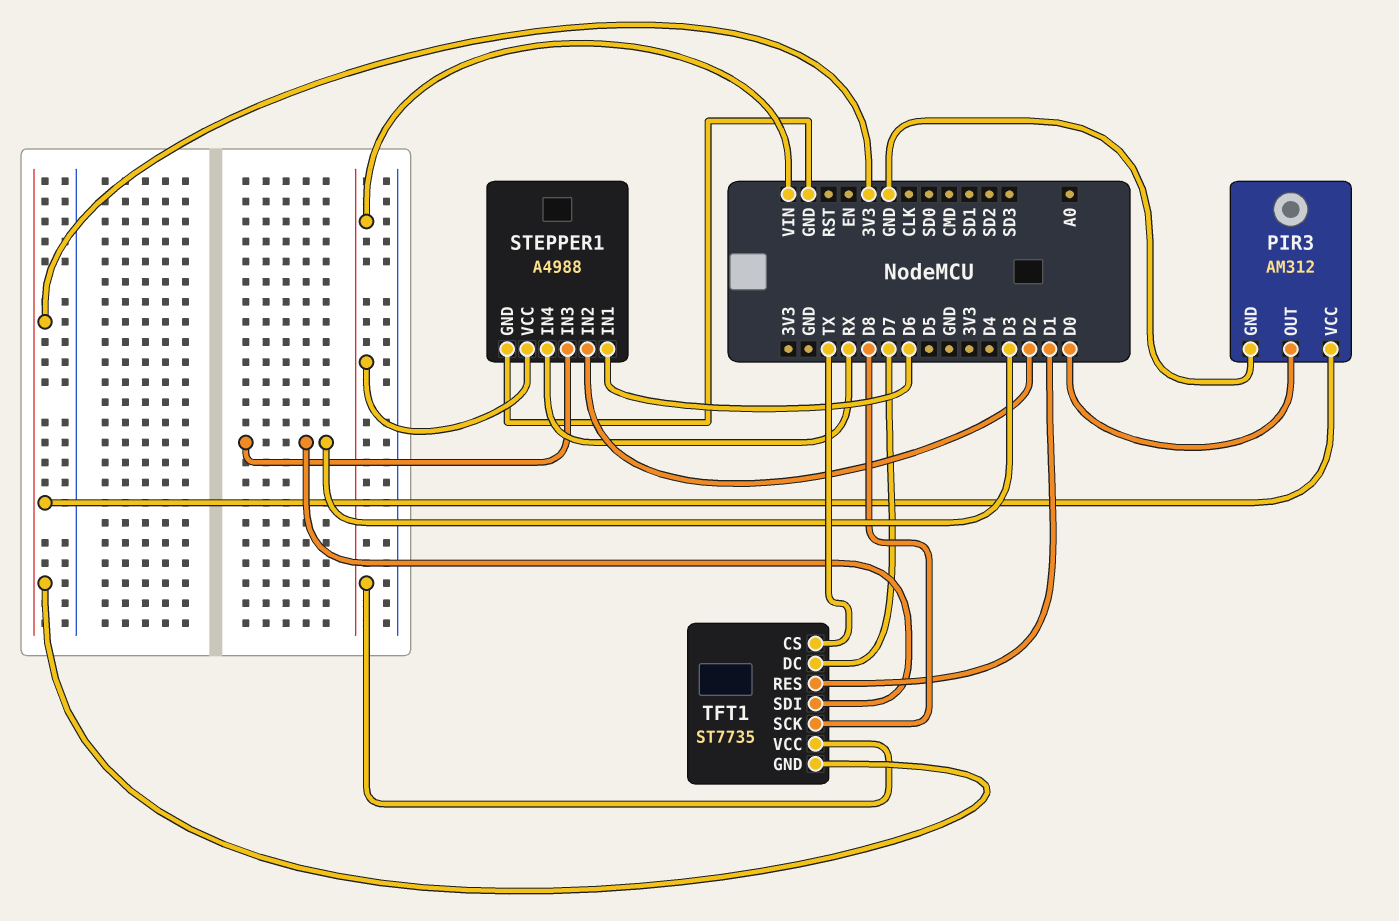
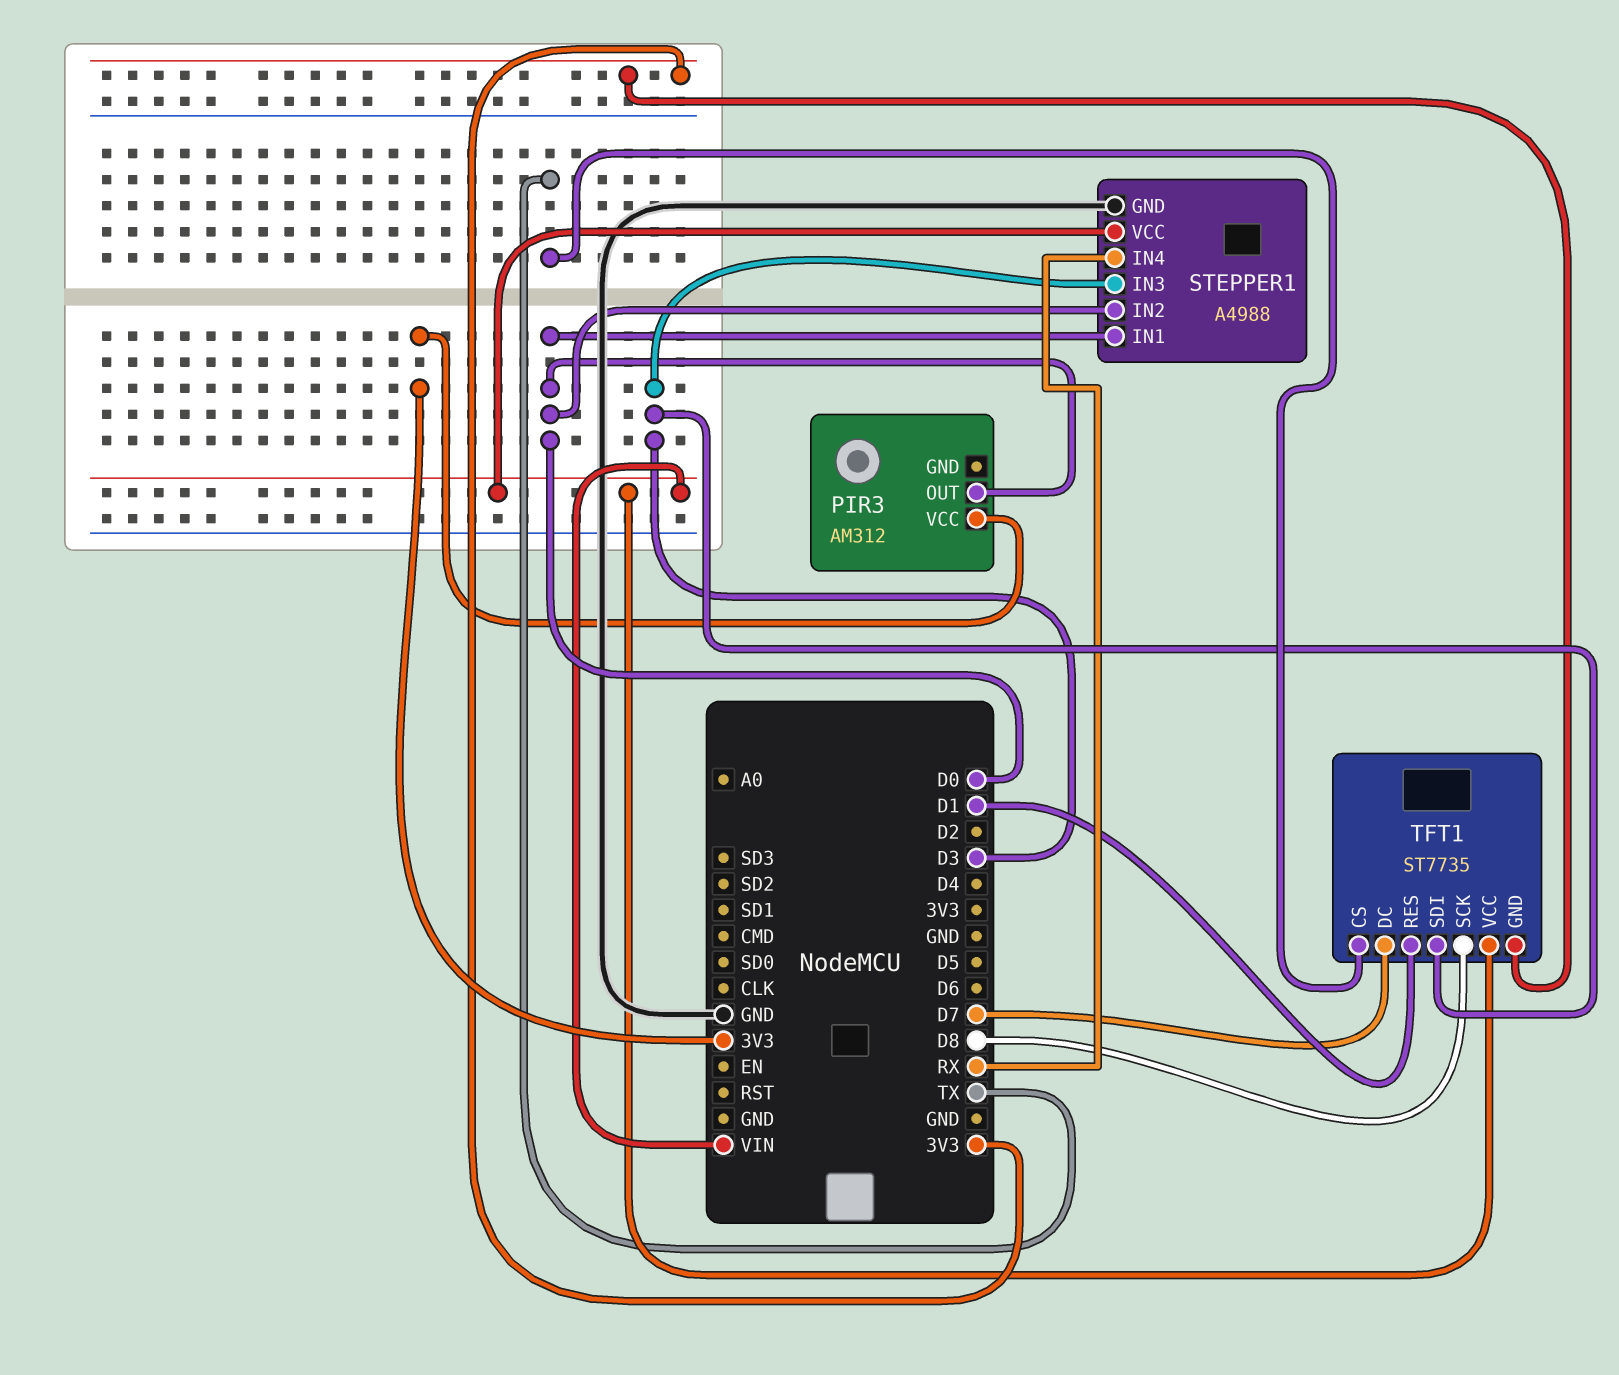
PIR3 pin GND: GND -> none
STEPPER1 pin IN1: D6 -> D0
STEPPER1 pin IN2: D2 -> D0

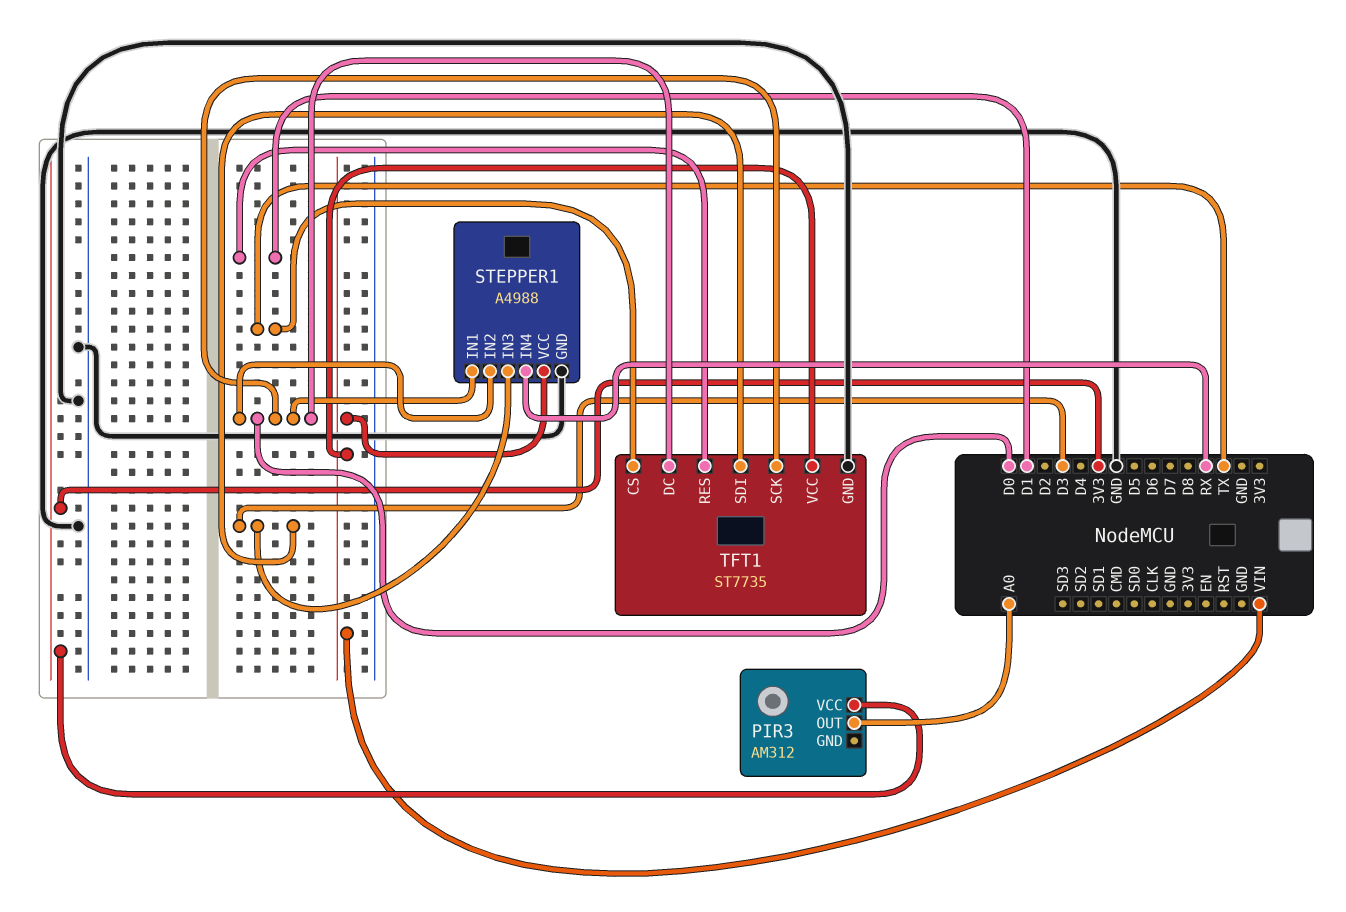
PIR3 pin OUT: D0 -> A0
TFT1 pin DC: D7 -> D0
TFT1 pin GND: 3V3 -> GND
TFT1 pin SCK: D8 -> D0

